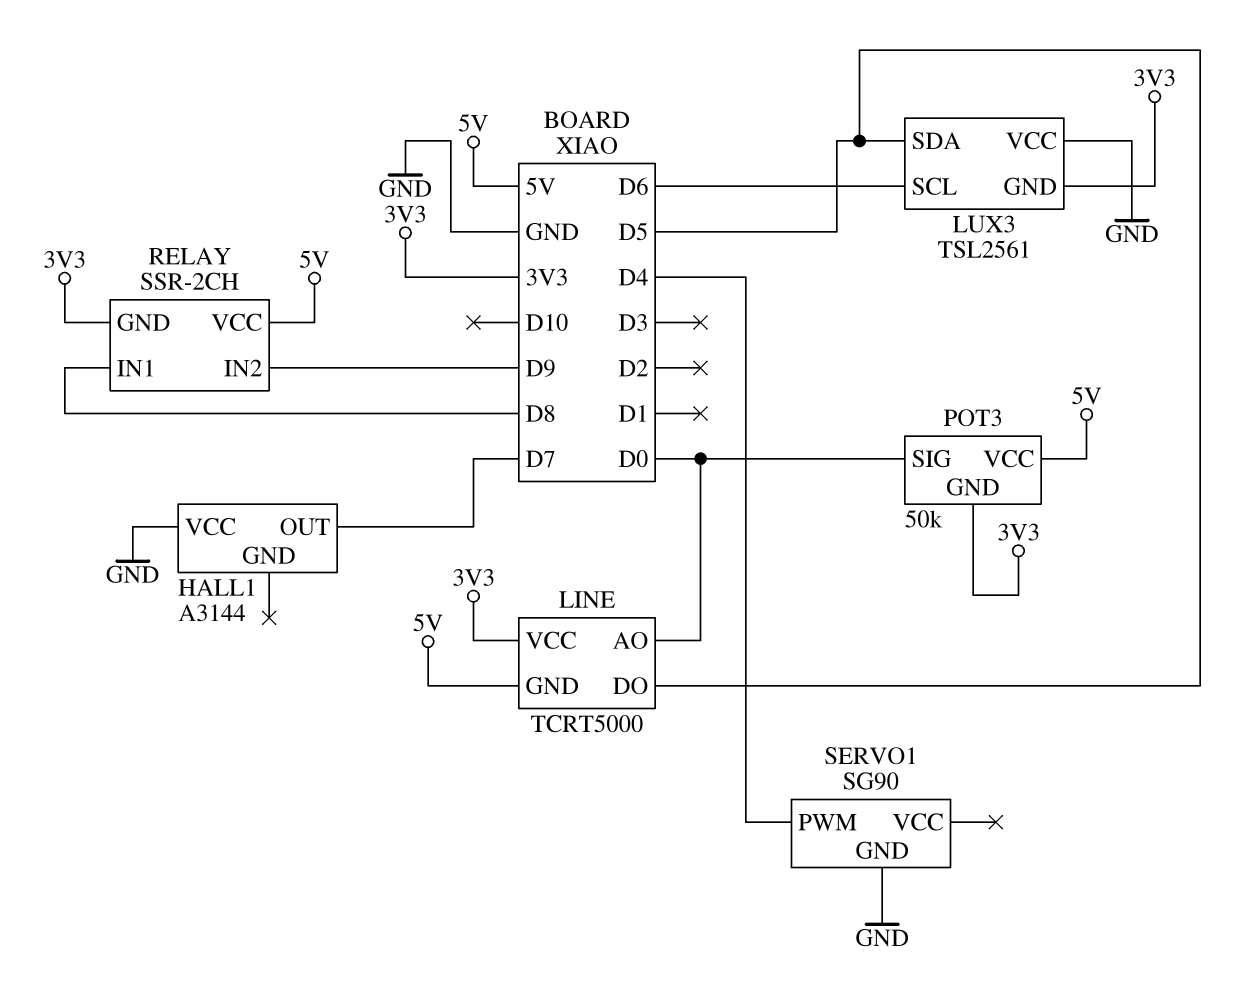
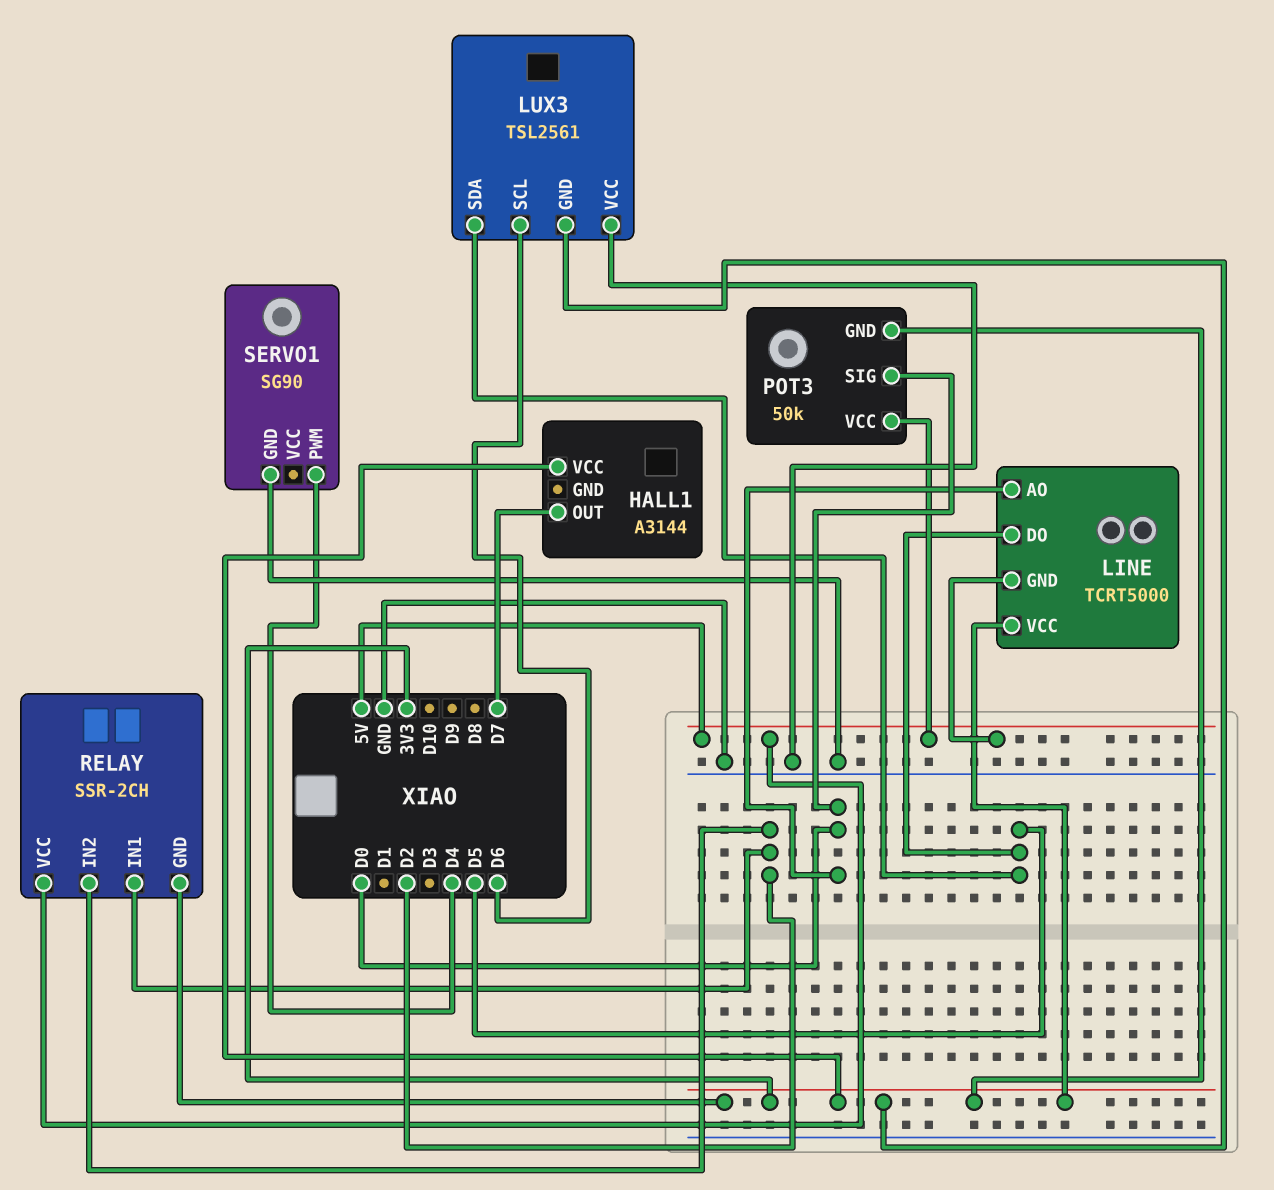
HALL1 pin VCC: GND -> 3V3
RELAY pin IN1: D8 -> D2
RELAY pin IN2: D9 -> D2

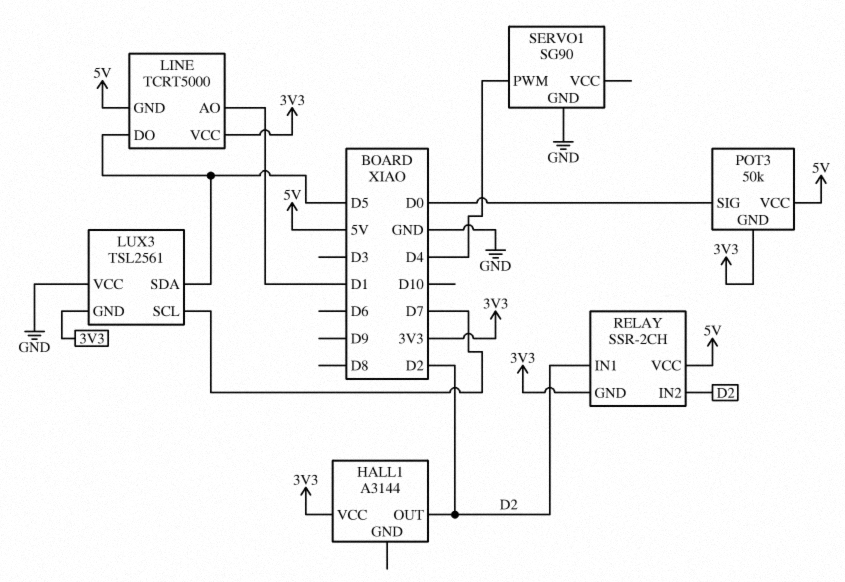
HALL1 pin OUT: D7 -> D2
LINE pin AO: D0 -> D1
LUX3 pin SCL: D6 -> D7

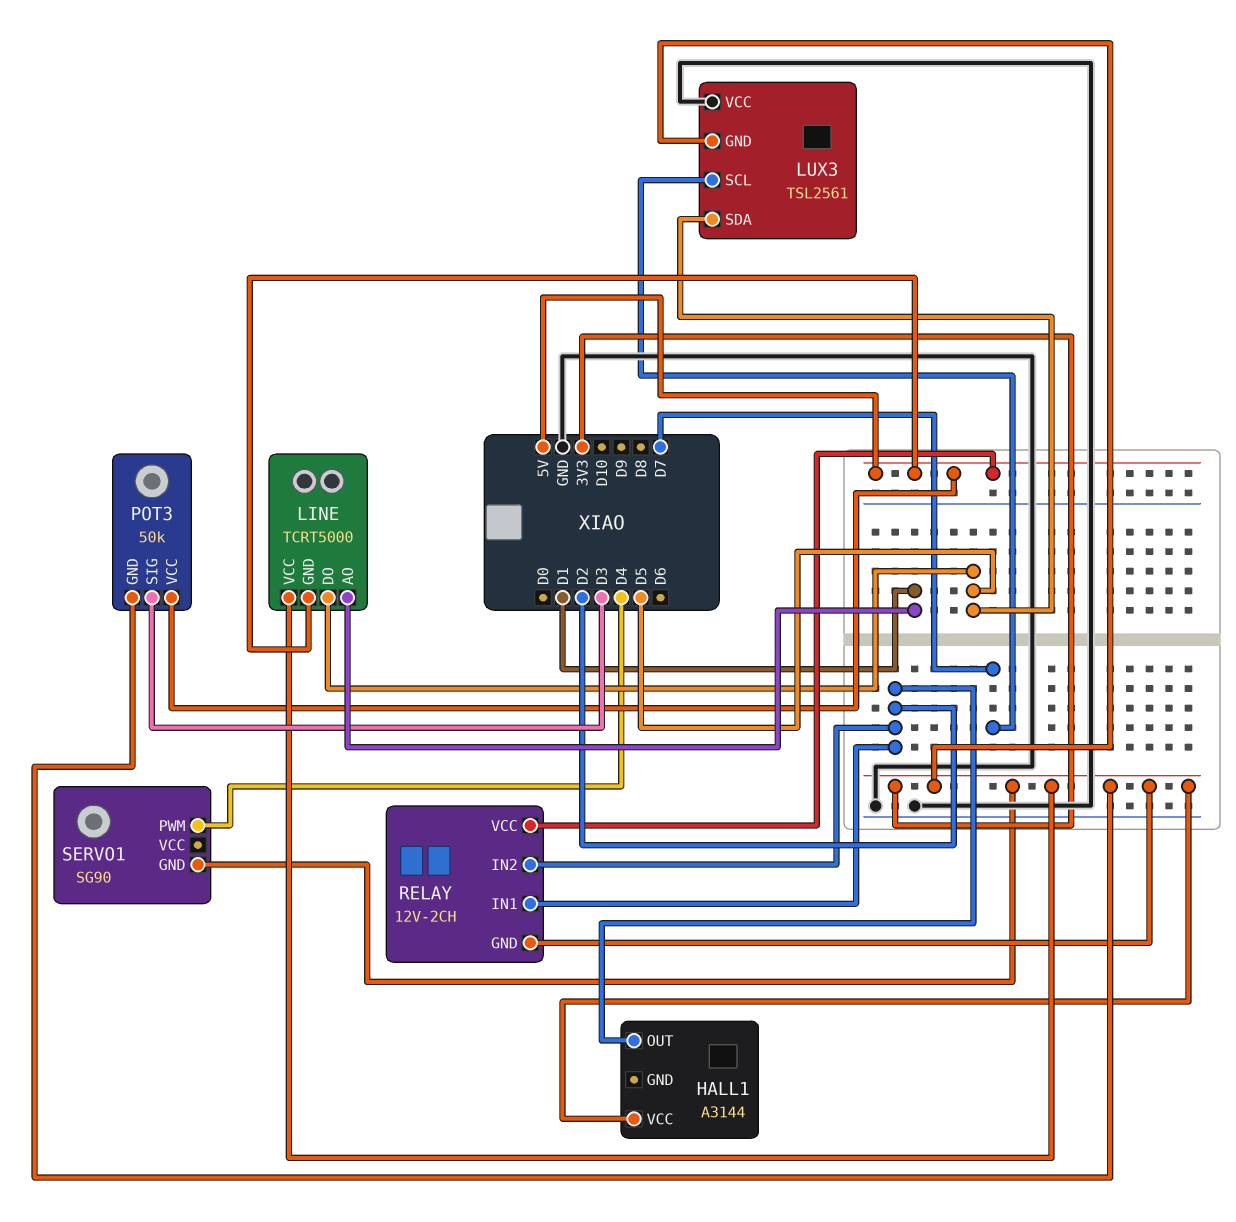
POT3 pin SIG: D0 -> D3
RELAY: SSR-2CH -> 12V-2CH
SERVO1 pin GND: GND -> 3V3

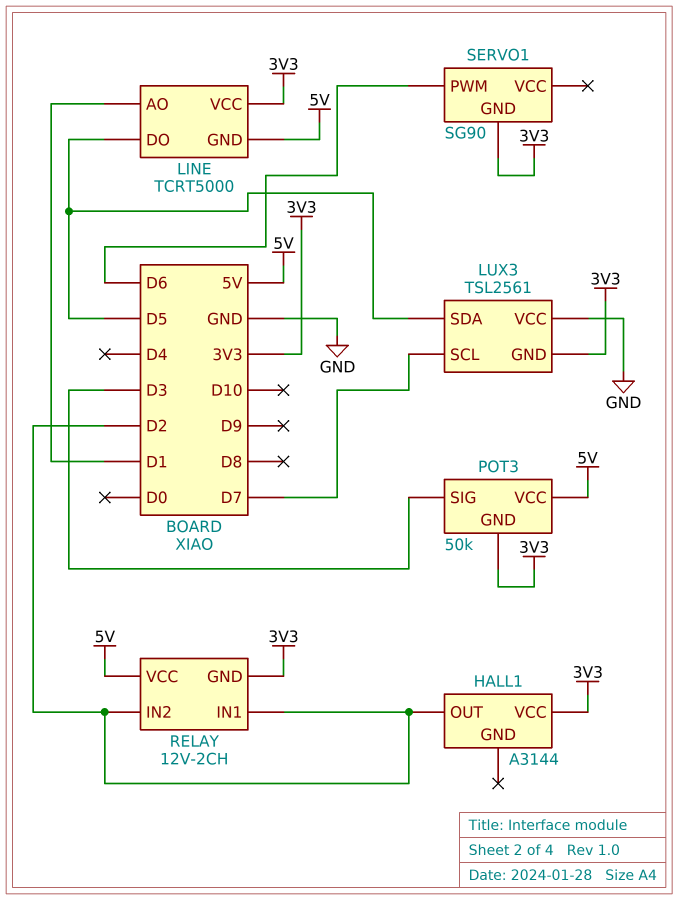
SERVO1 pin PWM: D4 -> D6

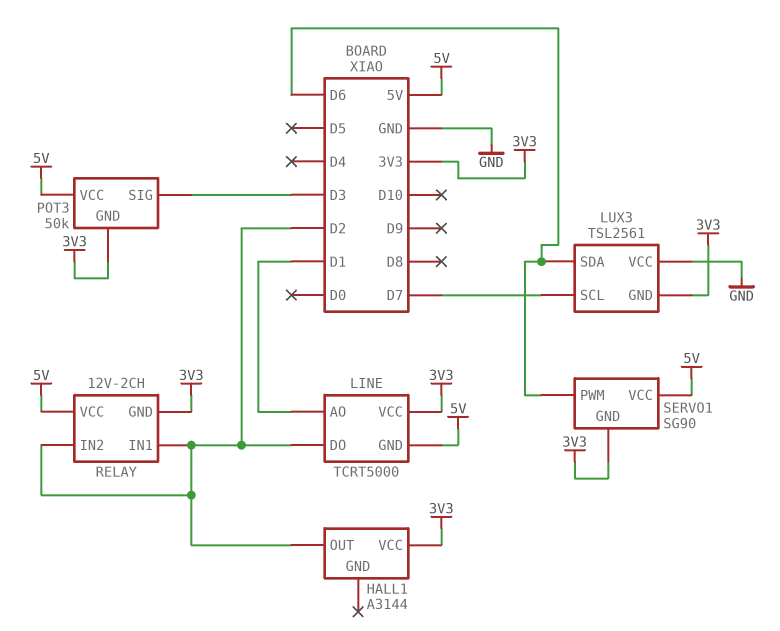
LINE pin DO: D5 -> D2
LUX3 pin SDA: D5 -> D6
SERVO1 pin VCC: none -> 5V

